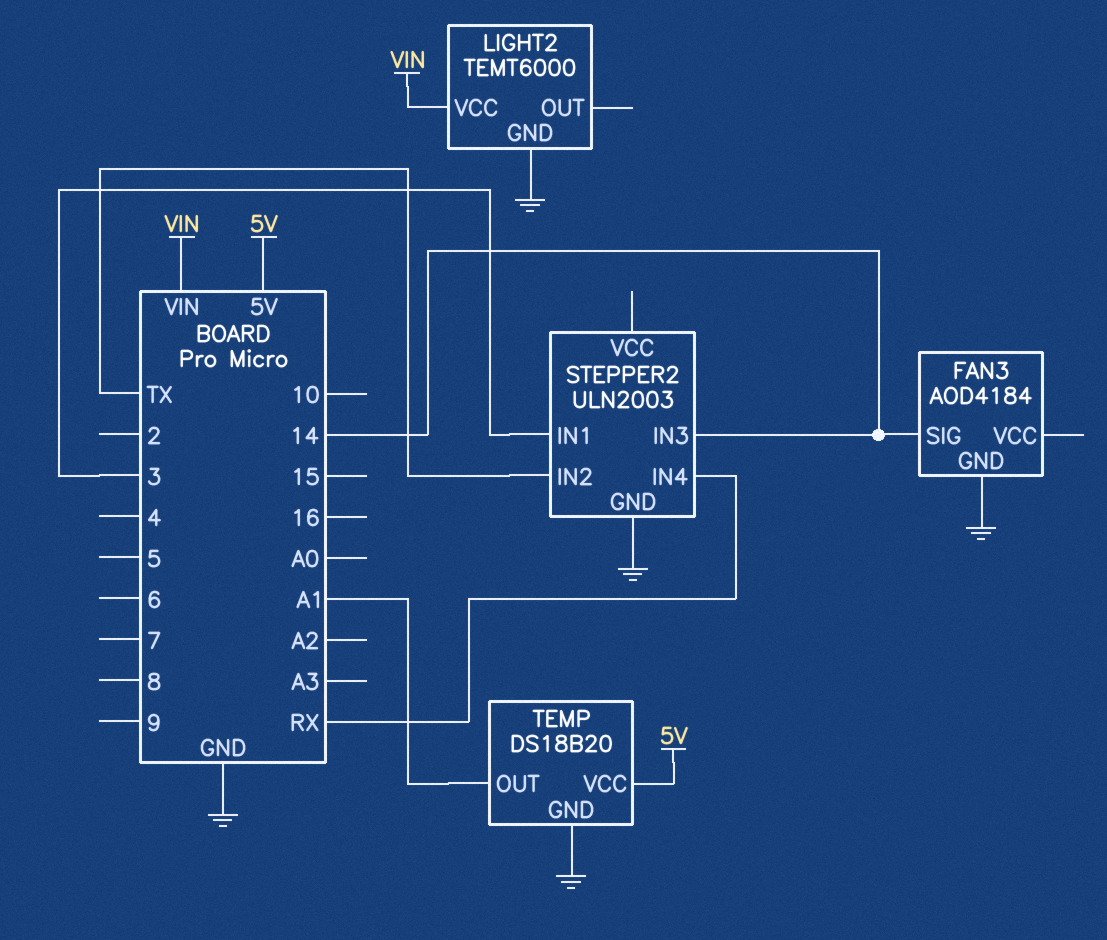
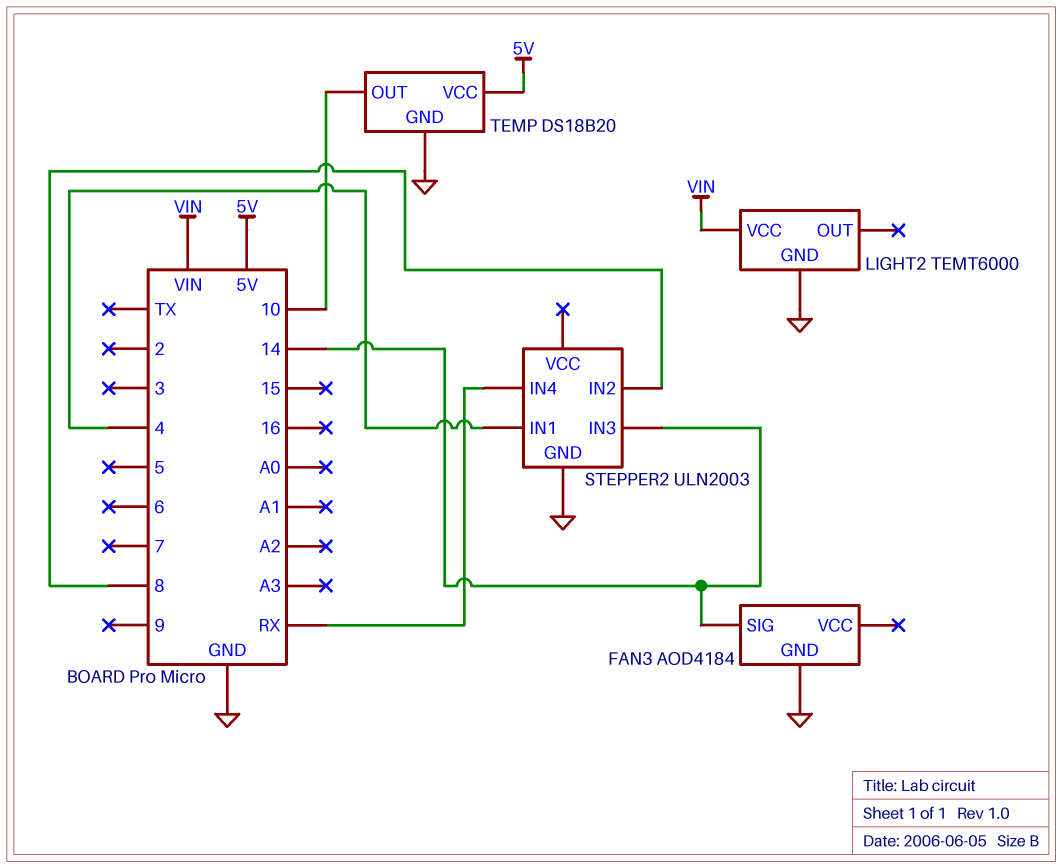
STEPPER2 pin IN1: 3 -> 4
STEPPER2 pin IN2: TX -> 8
TEMP pin OUT: A1 -> 10

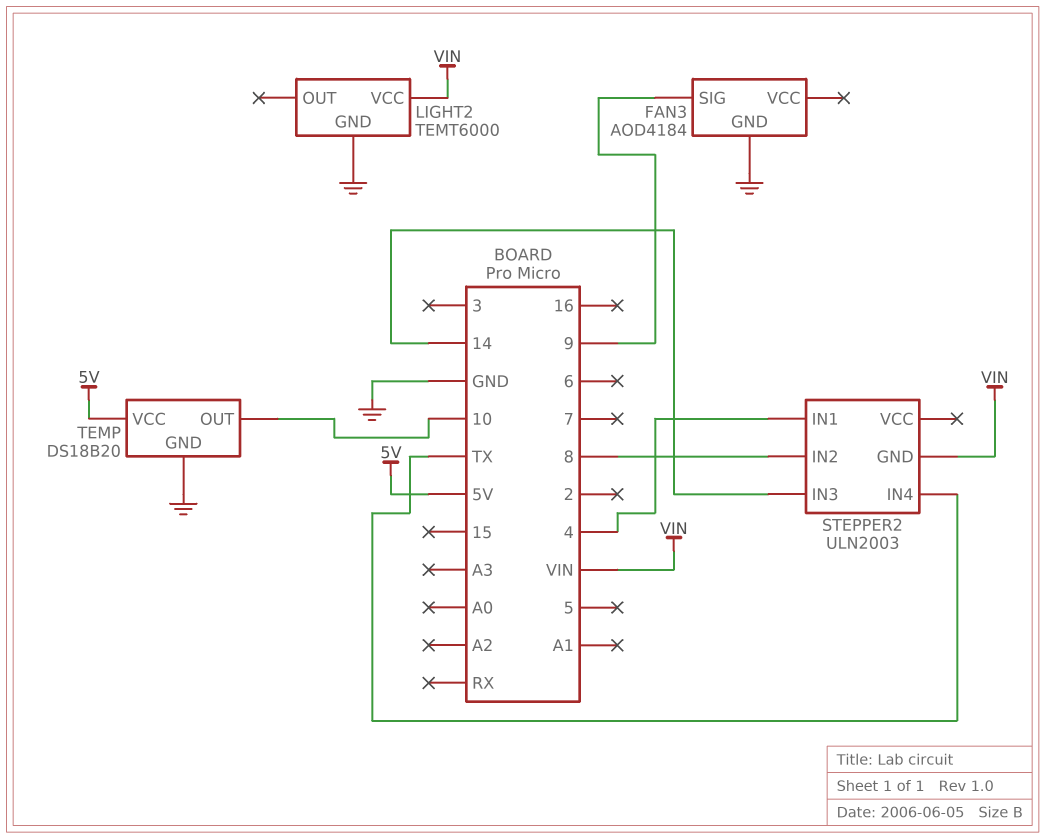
FAN3 pin SIG: 14 -> 9
STEPPER2 pin GND: GND -> VIN
STEPPER2 pin IN4: RX -> TX

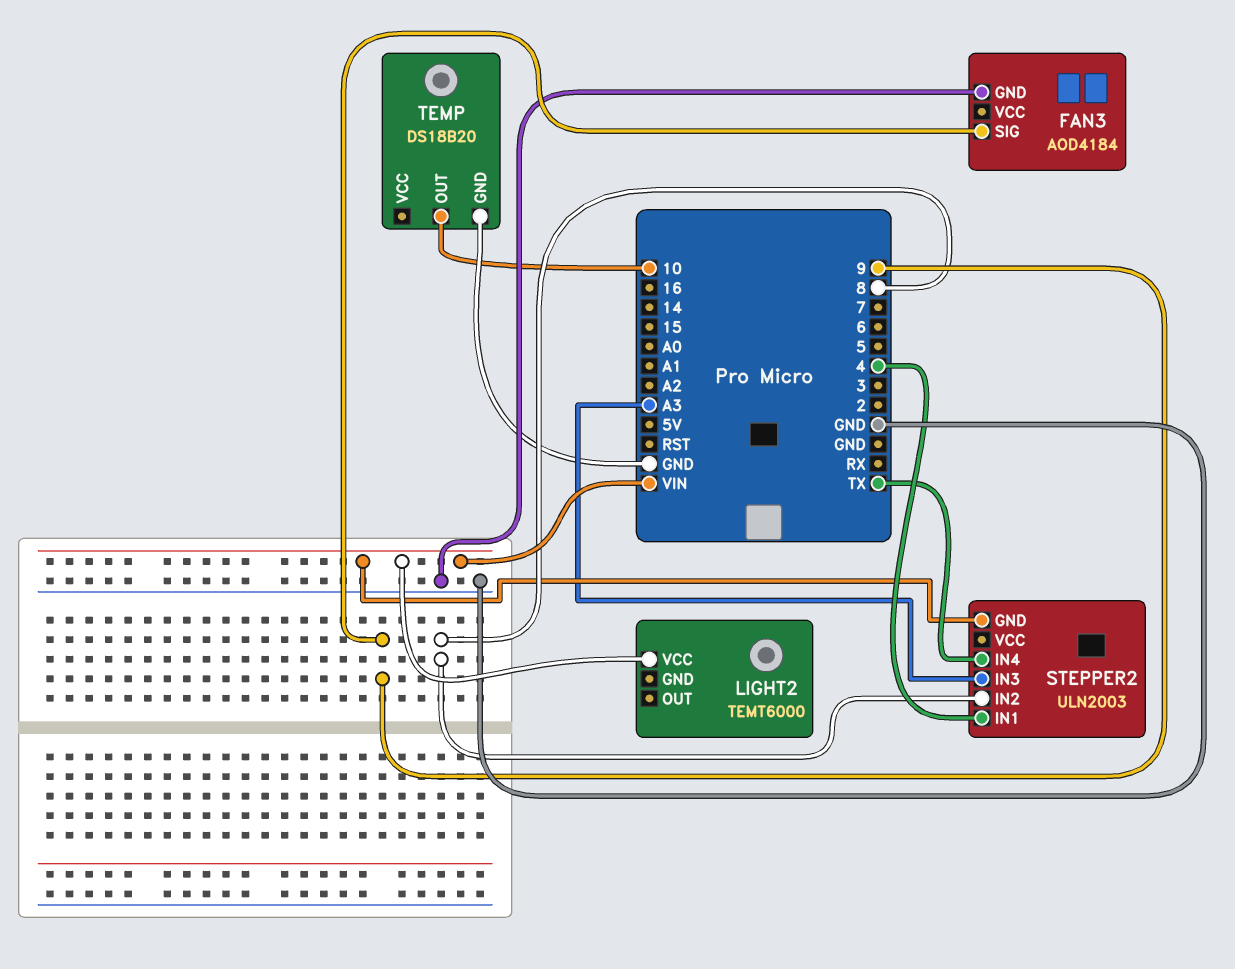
LIGHT2 pin GND: GND -> none
STEPPER2 pin IN3: 14 -> A3
TEMP pin VCC: 5V -> none

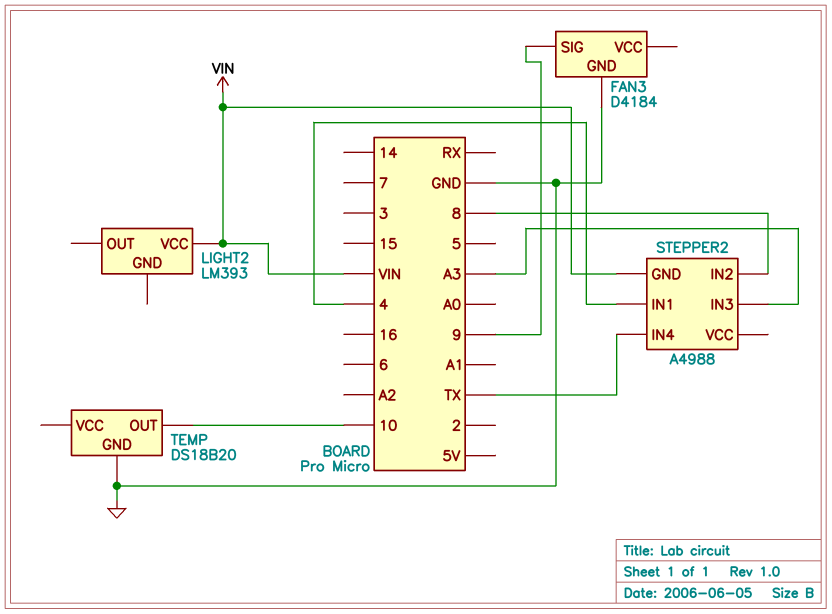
FAN3: AOD4184 -> D4184
LIGHT2: TEMT6000 -> LM393
STEPPER2: ULN2003 -> A4988

